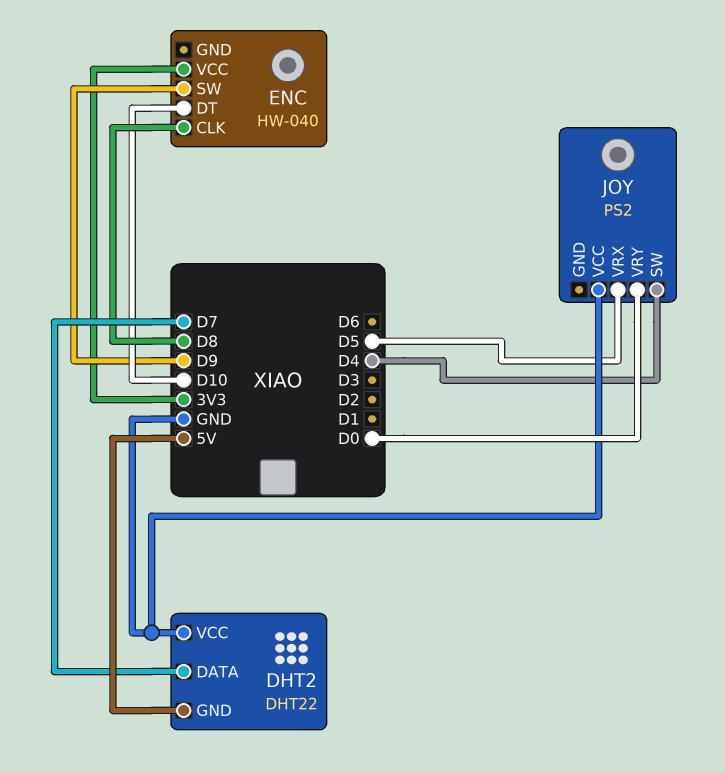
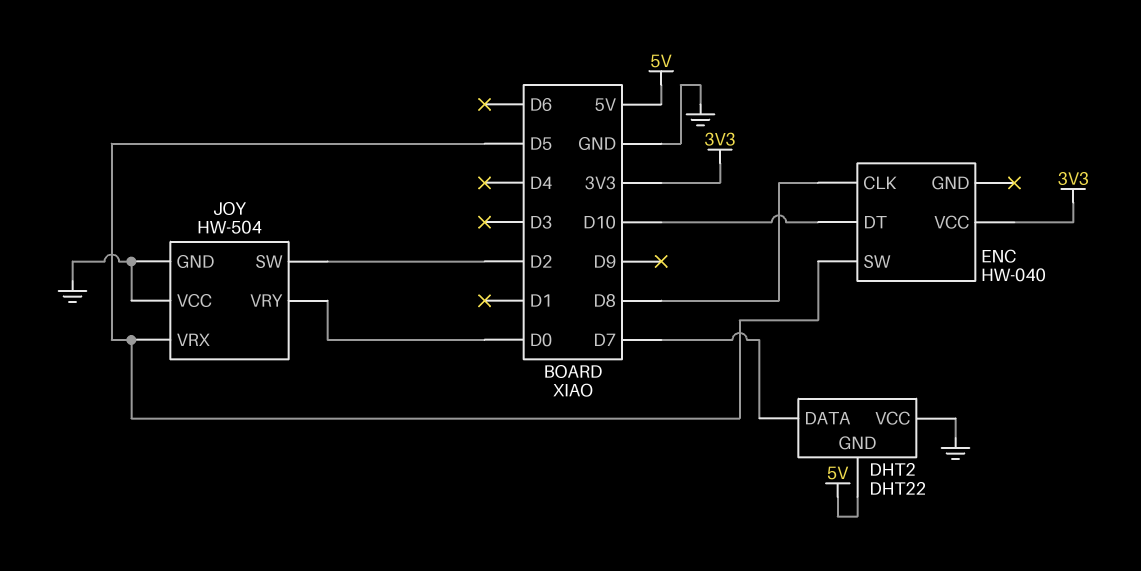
ENC pin SW: D9 -> D5
JOY: PS2 -> HW-504
JOY pin GND: none -> GND
JOY pin SW: D4 -> D2

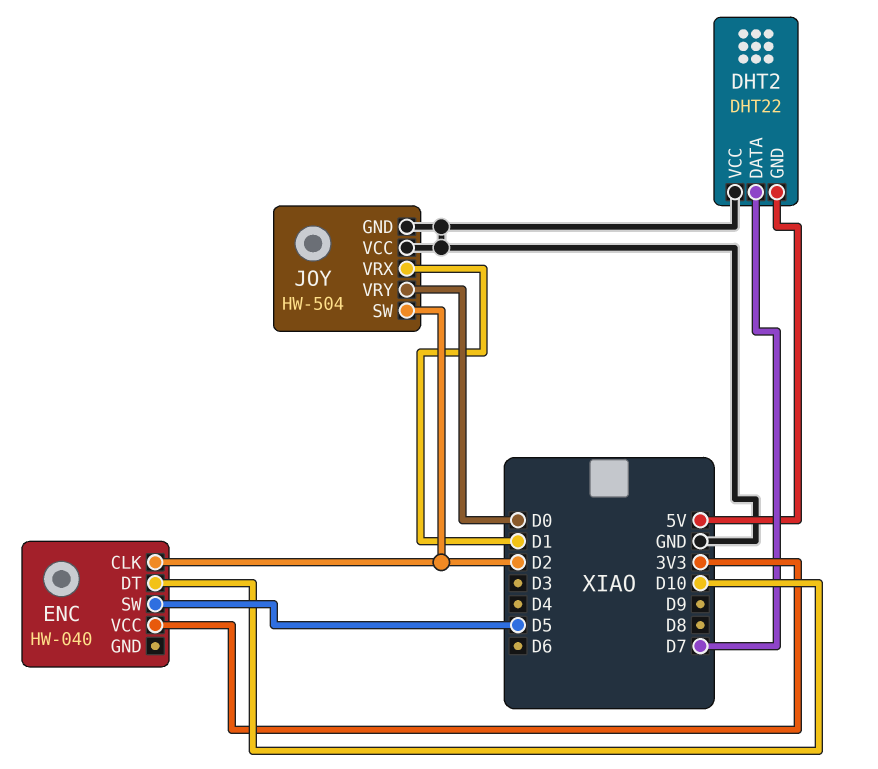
ENC pin CLK: D8 -> D2
JOY pin VRX: D5 -> D1

